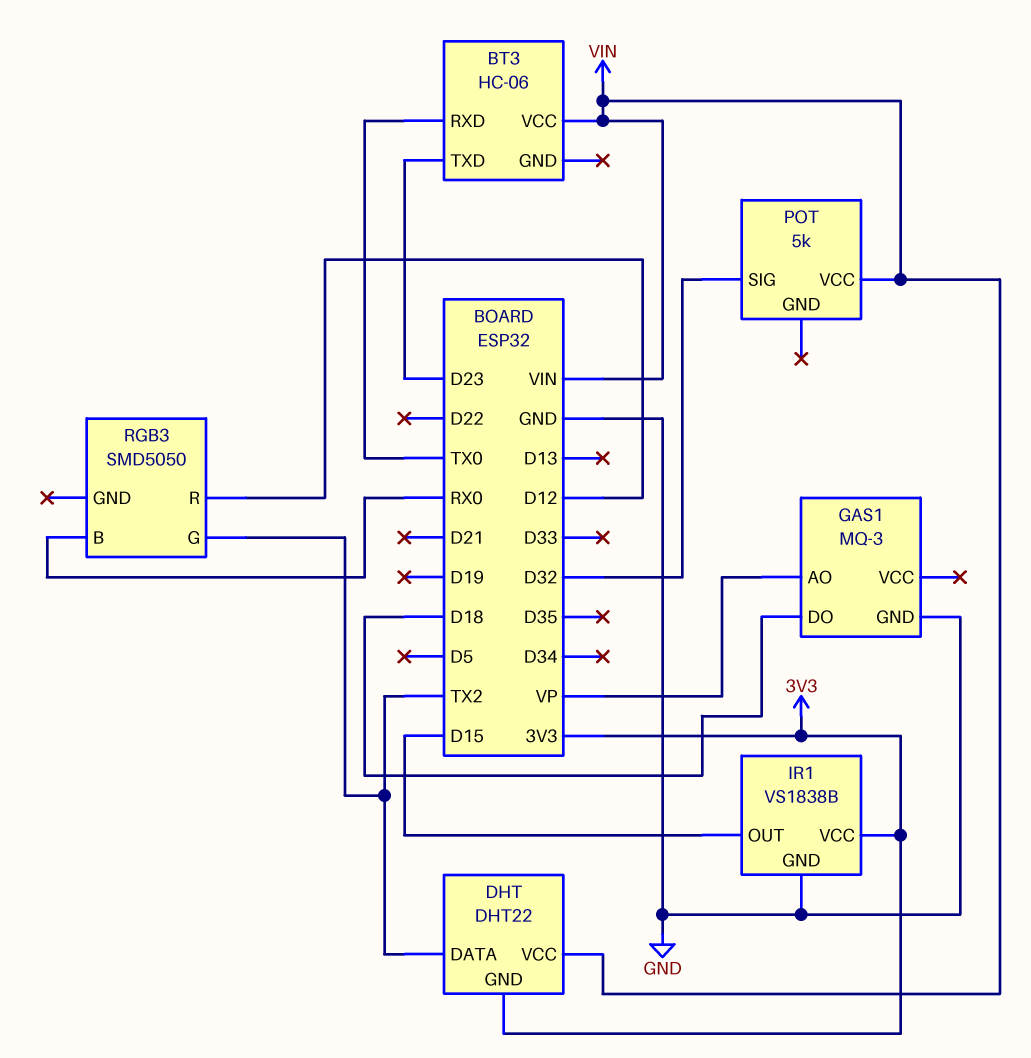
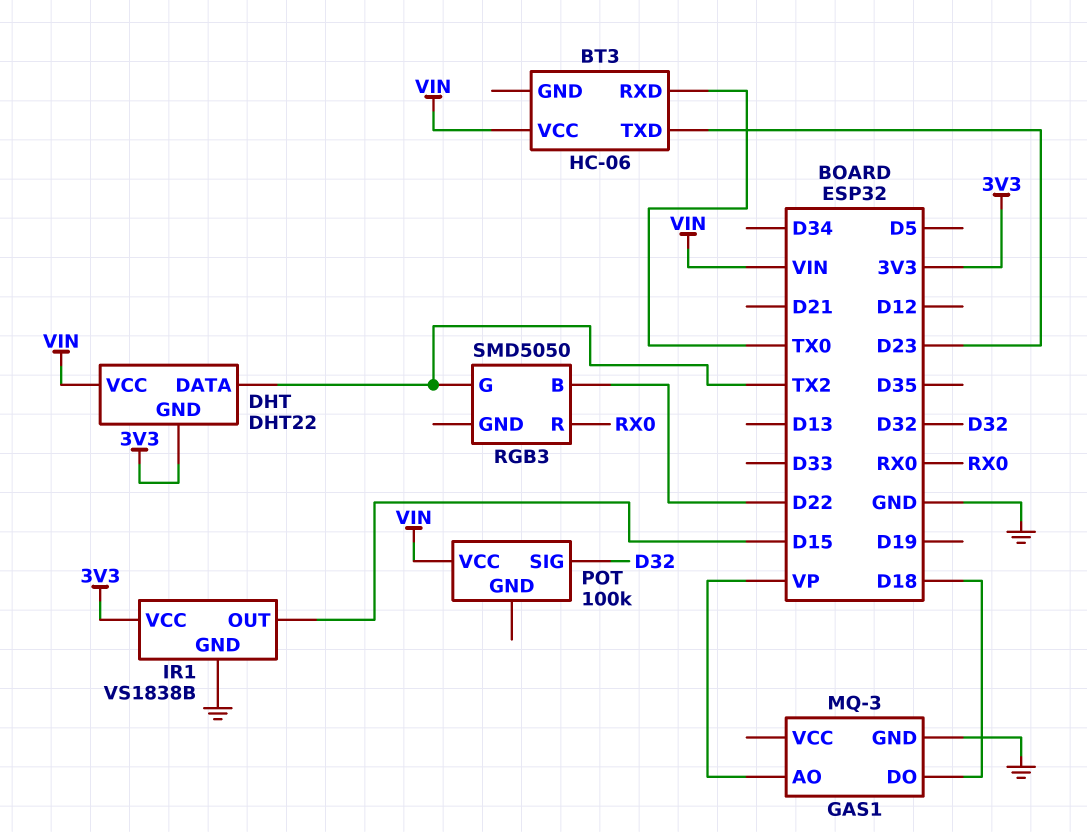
POT: 5k -> 100k
RGB3 pin B: RX0 -> D22
RGB3 pin R: D12 -> RX0

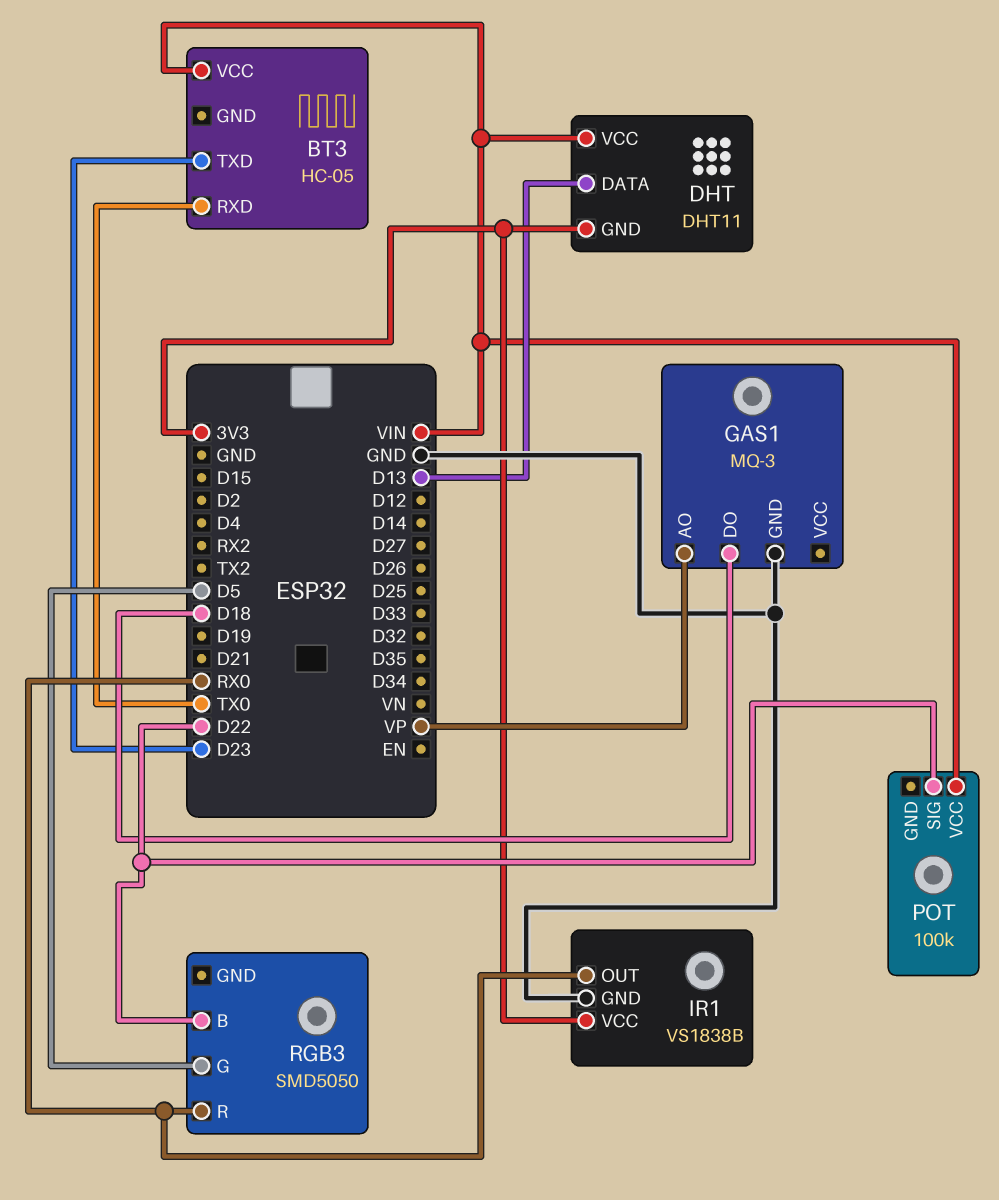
BT3: HC-06 -> HC-05
DHT: DHT22 -> DHT11
DHT pin DATA: TX2 -> D13
IR1 pin OUT: D15 -> RX0
POT pin SIG: D32 -> D22
RGB3 pin G: TX2 -> D5

